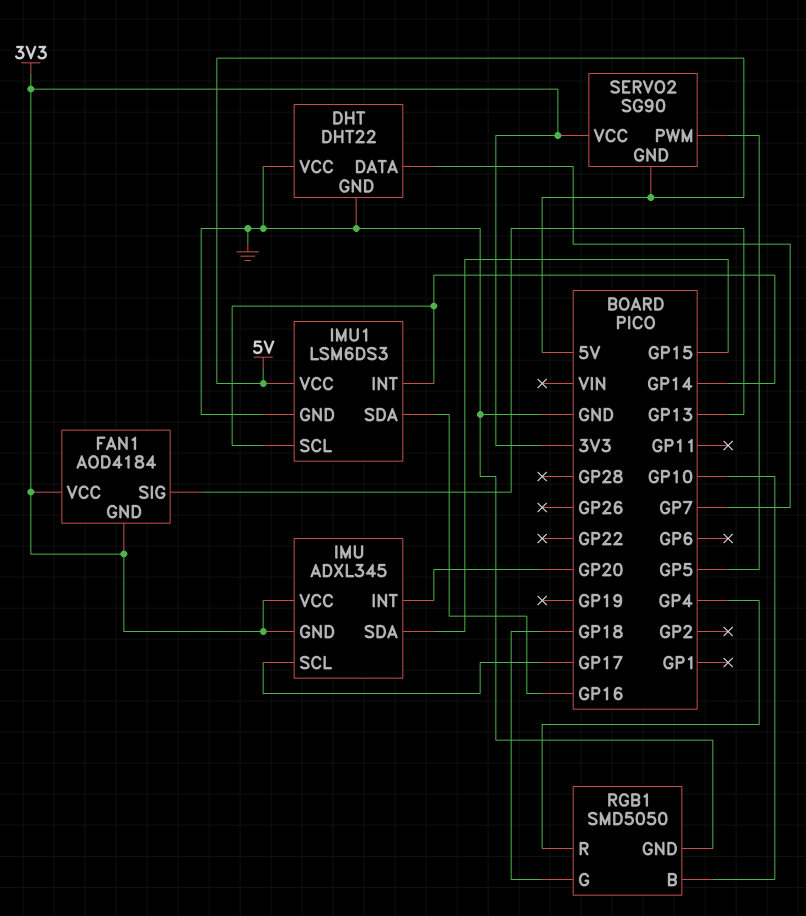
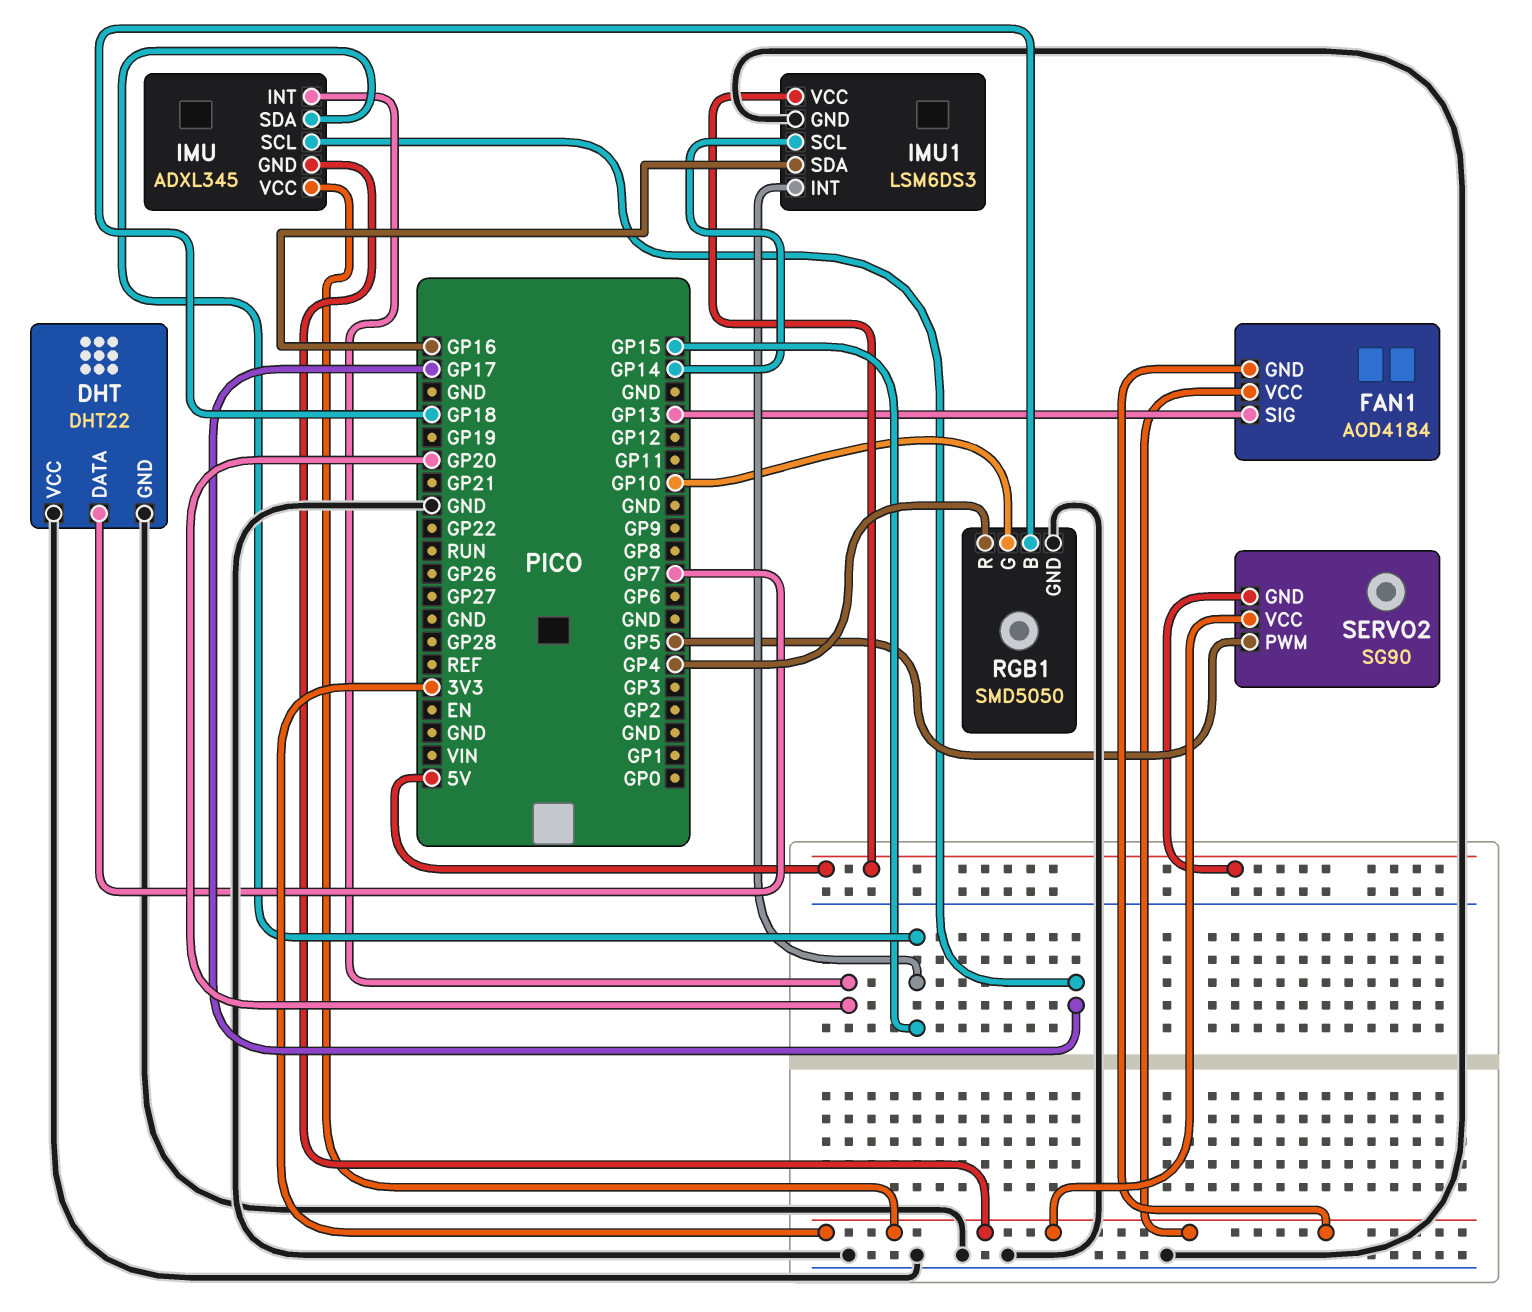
IMU1 pin INT: GP14 -> GP15
RGB1 pin B: GP10 -> GP18
RGB1 pin G: GP18 -> GP10

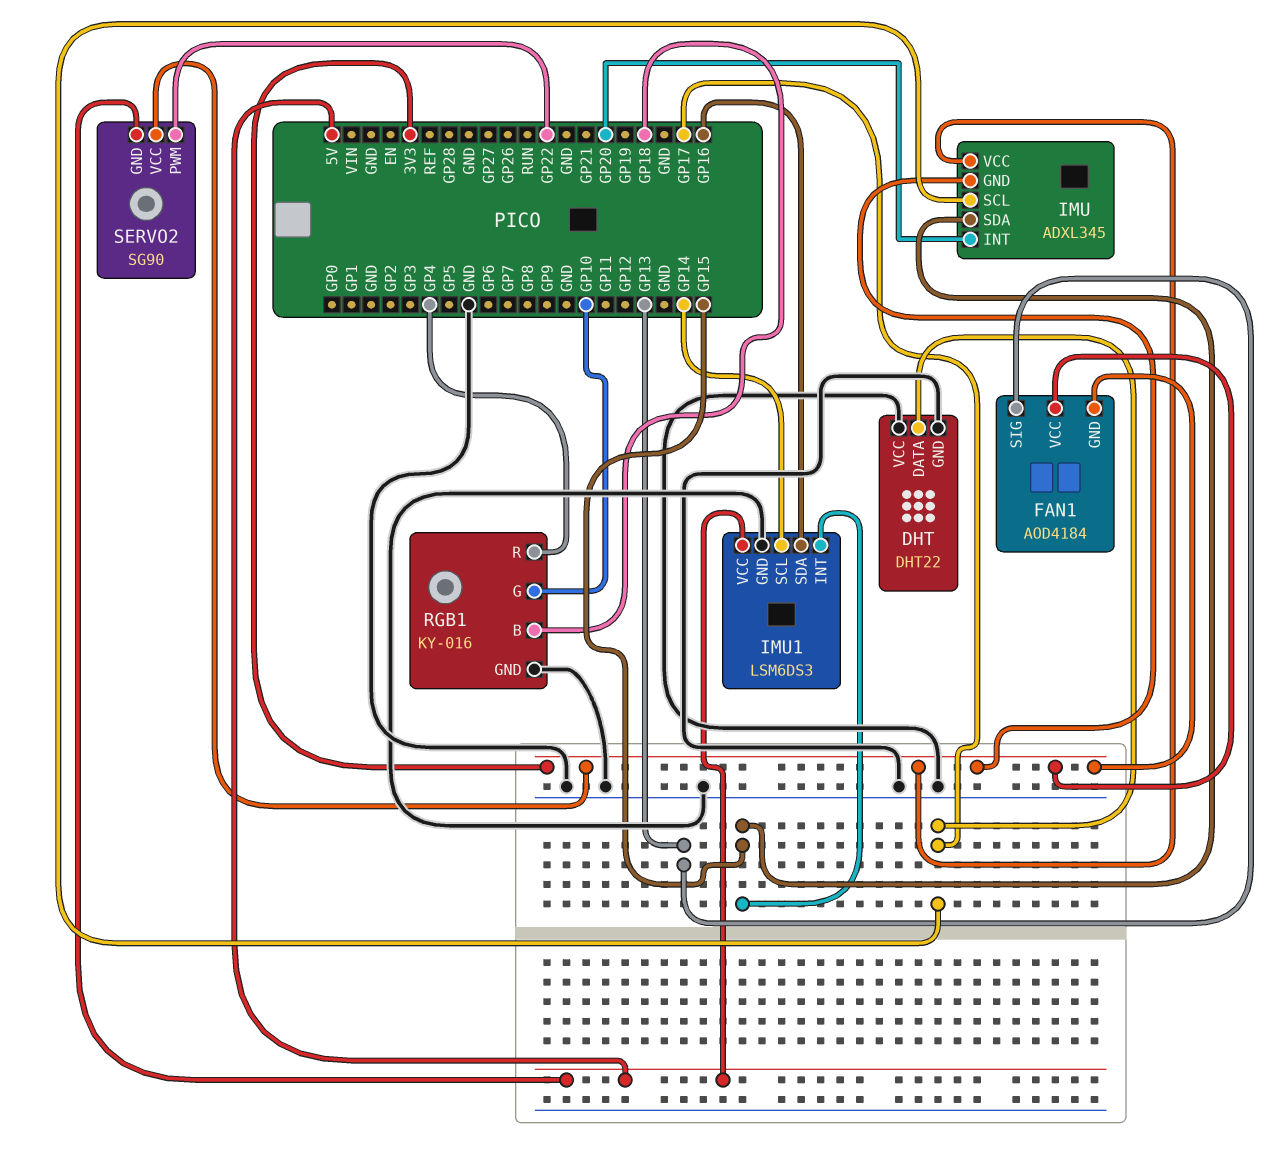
DHT pin DATA: GP7 -> GP17
RGB1: SMD5050 -> KY-016
SERVO2 pin PWM: GP5 -> GP22

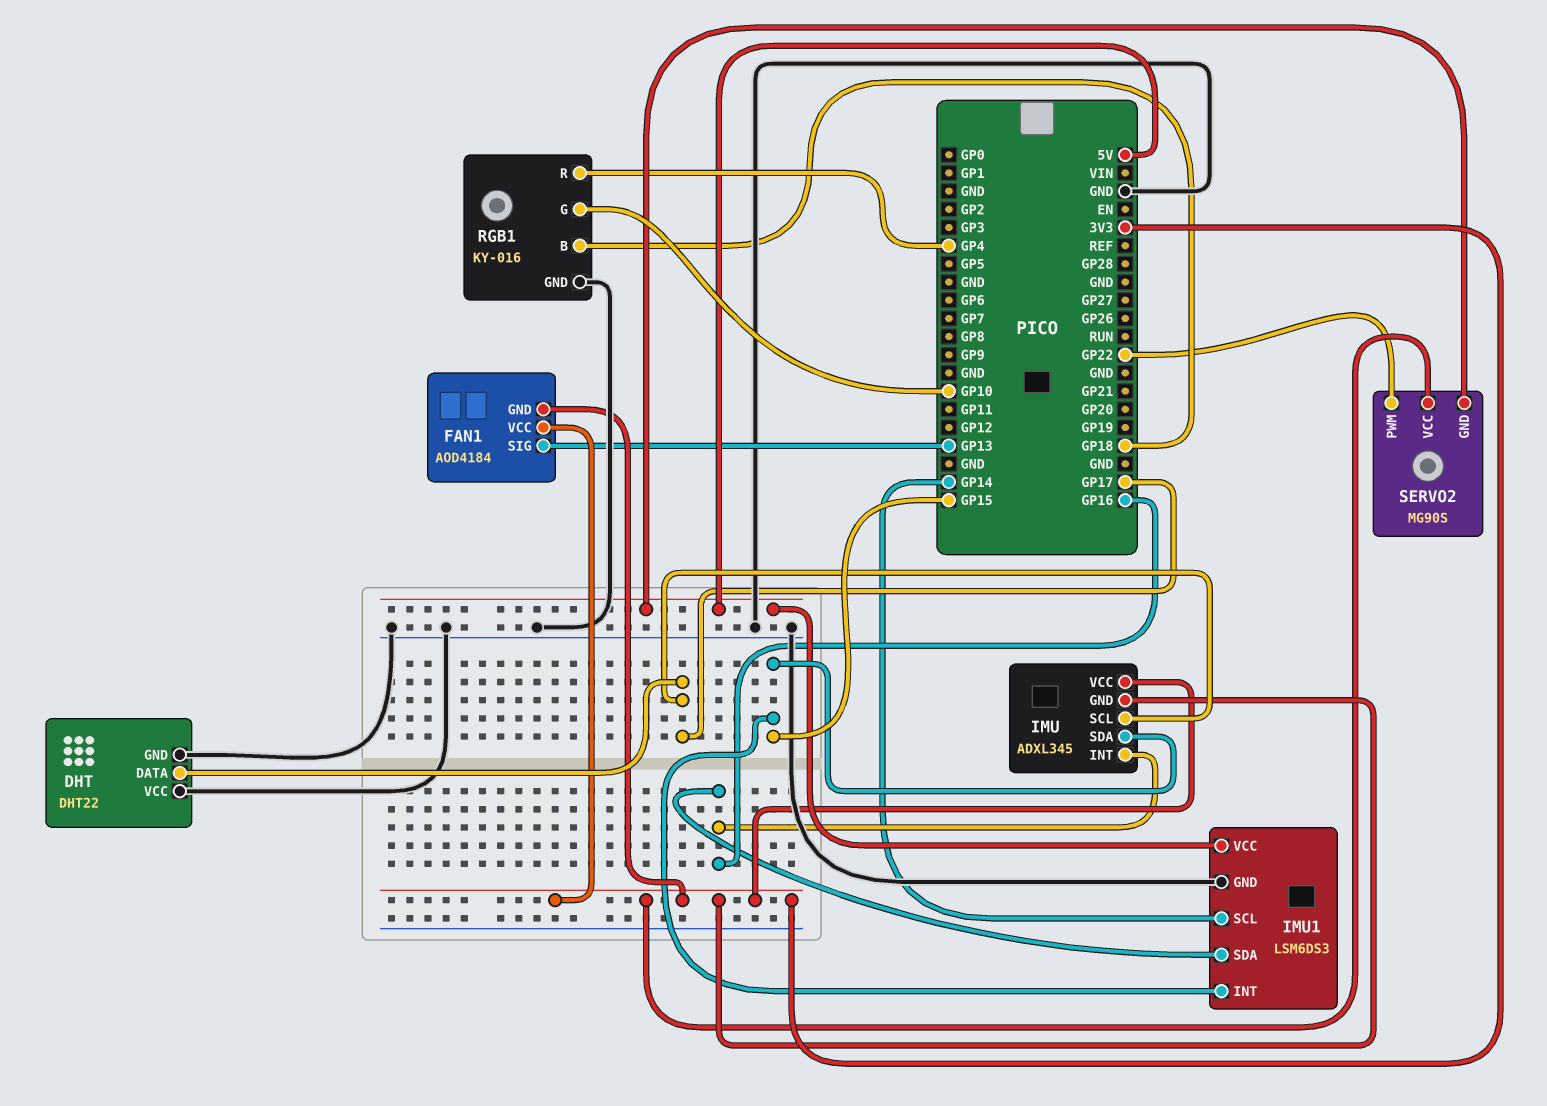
IMU pin INT: GP20 -> GP16
SERVO2: SG90 -> MG90S

